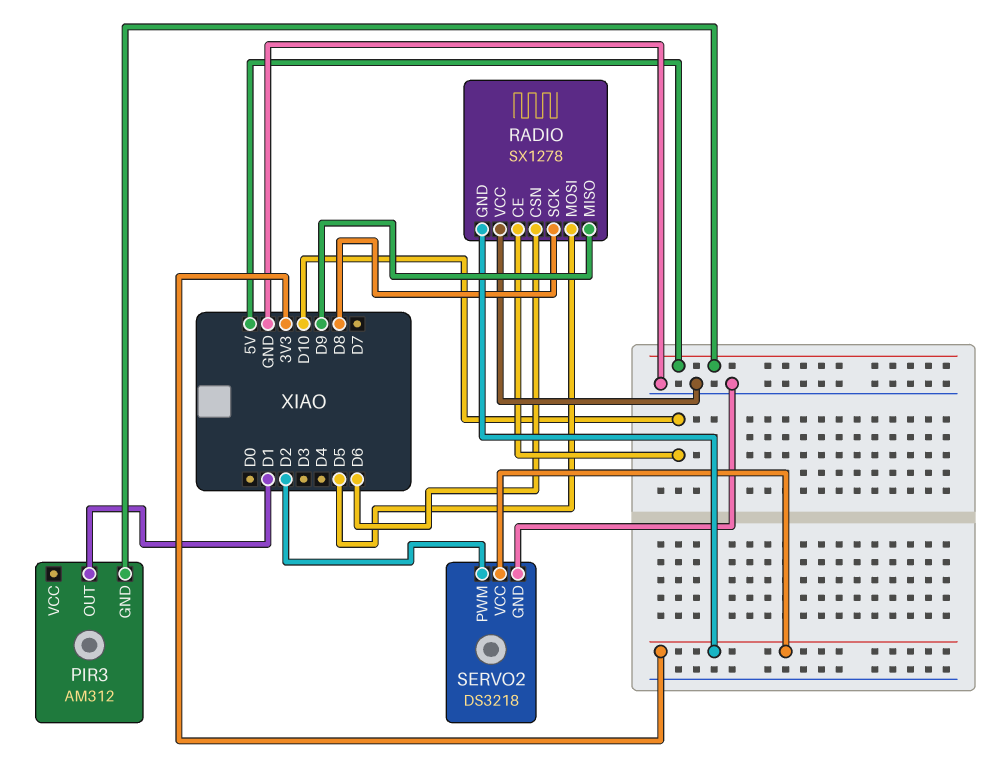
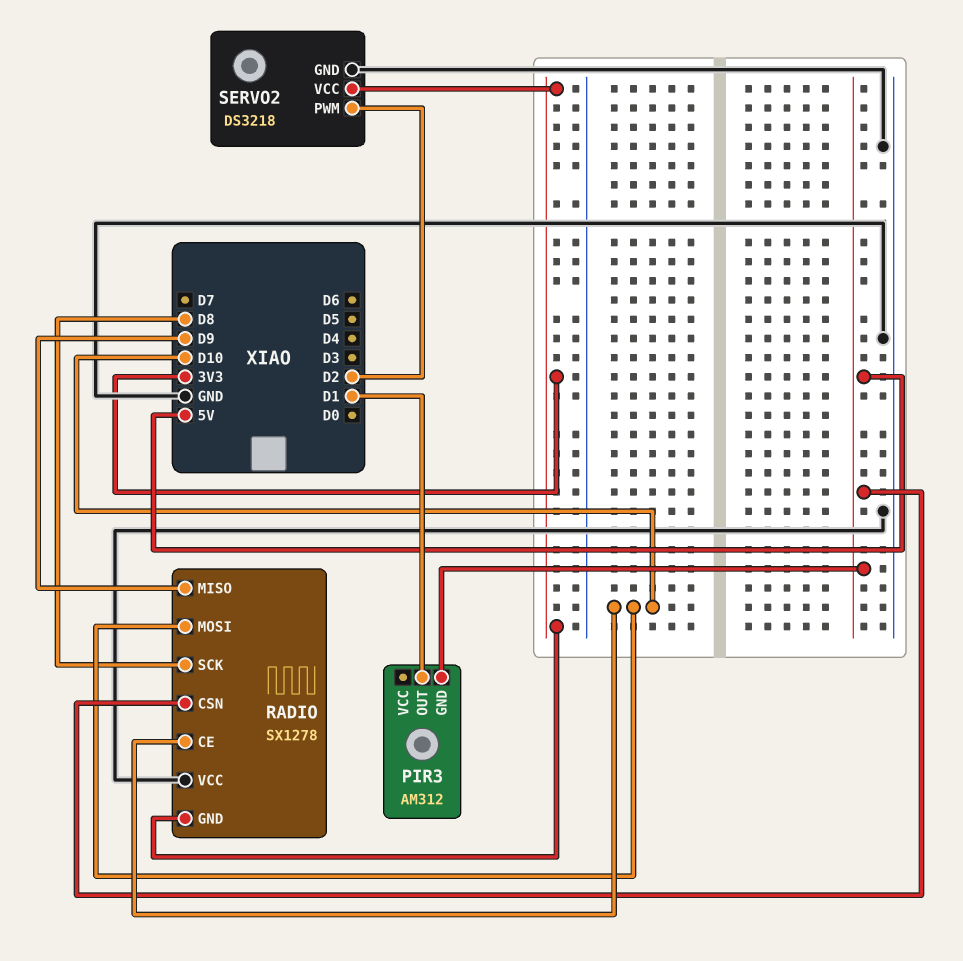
RADIO pin CSN: D6 -> 5V
RADIO pin MOSI: D5 -> D10

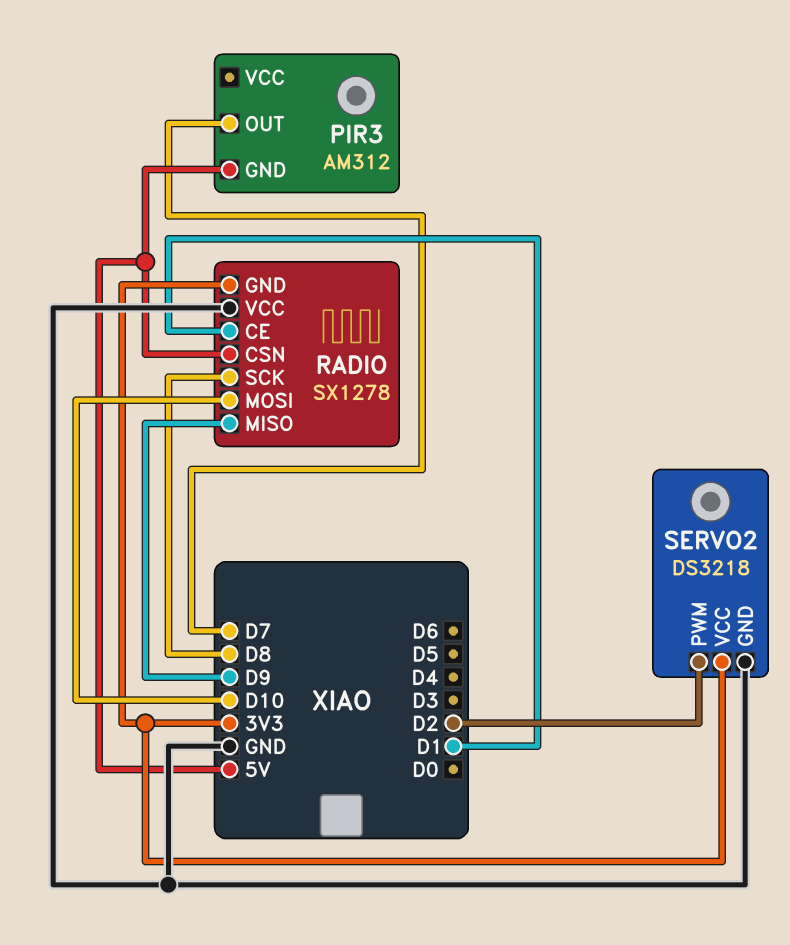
PIR3 pin OUT: D1 -> D7
RADIO pin CE: D10 -> D1

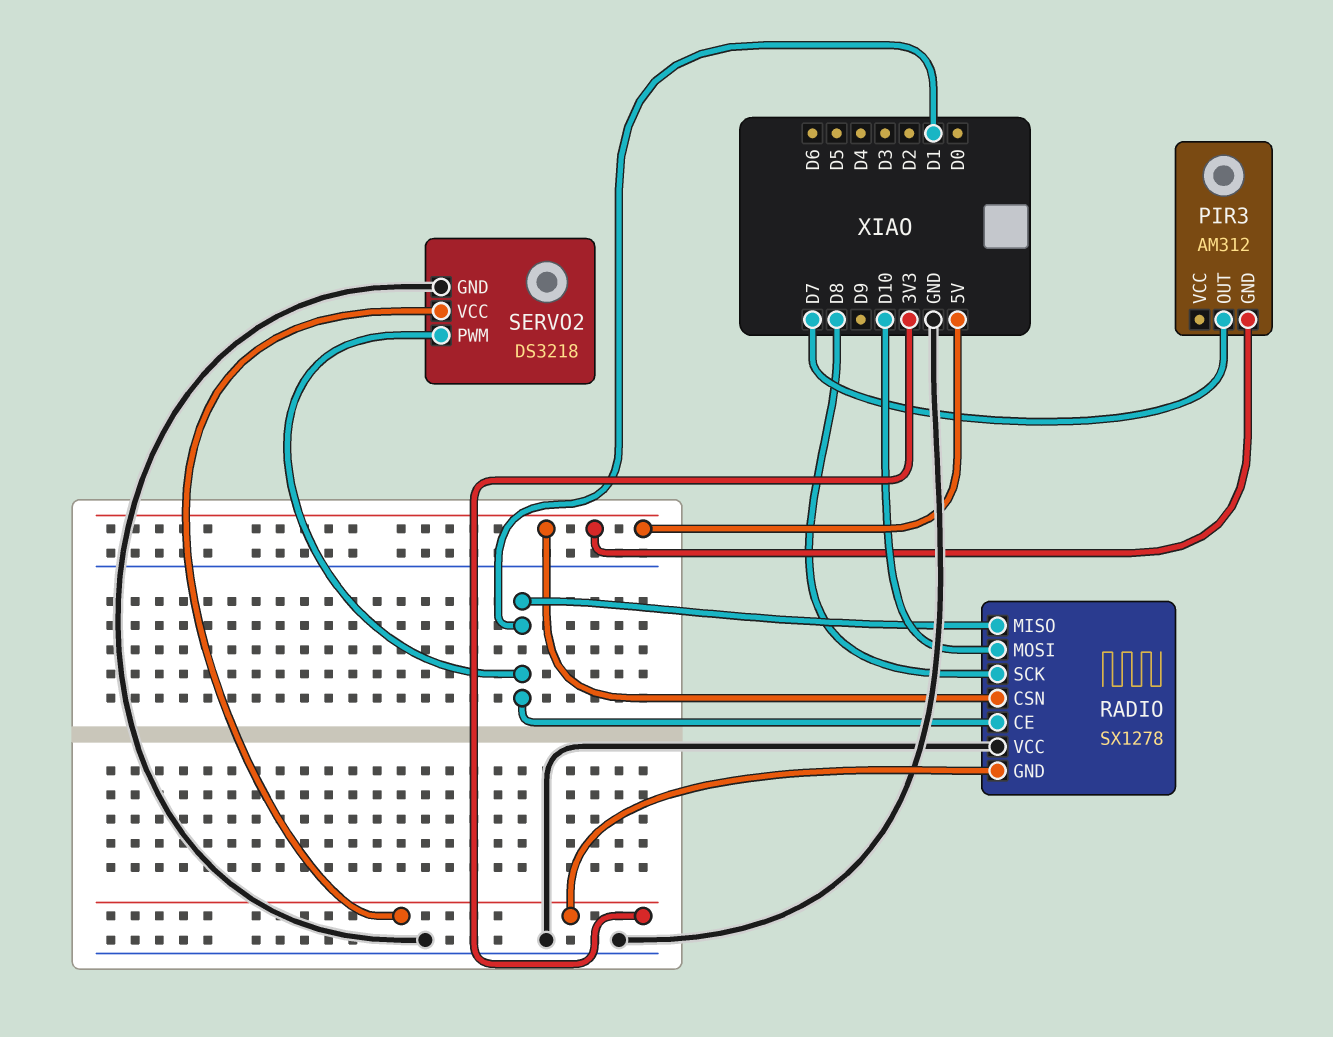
RADIO pin MISO: D9 -> D1
SERVO2 pin PWM: D2 -> D1

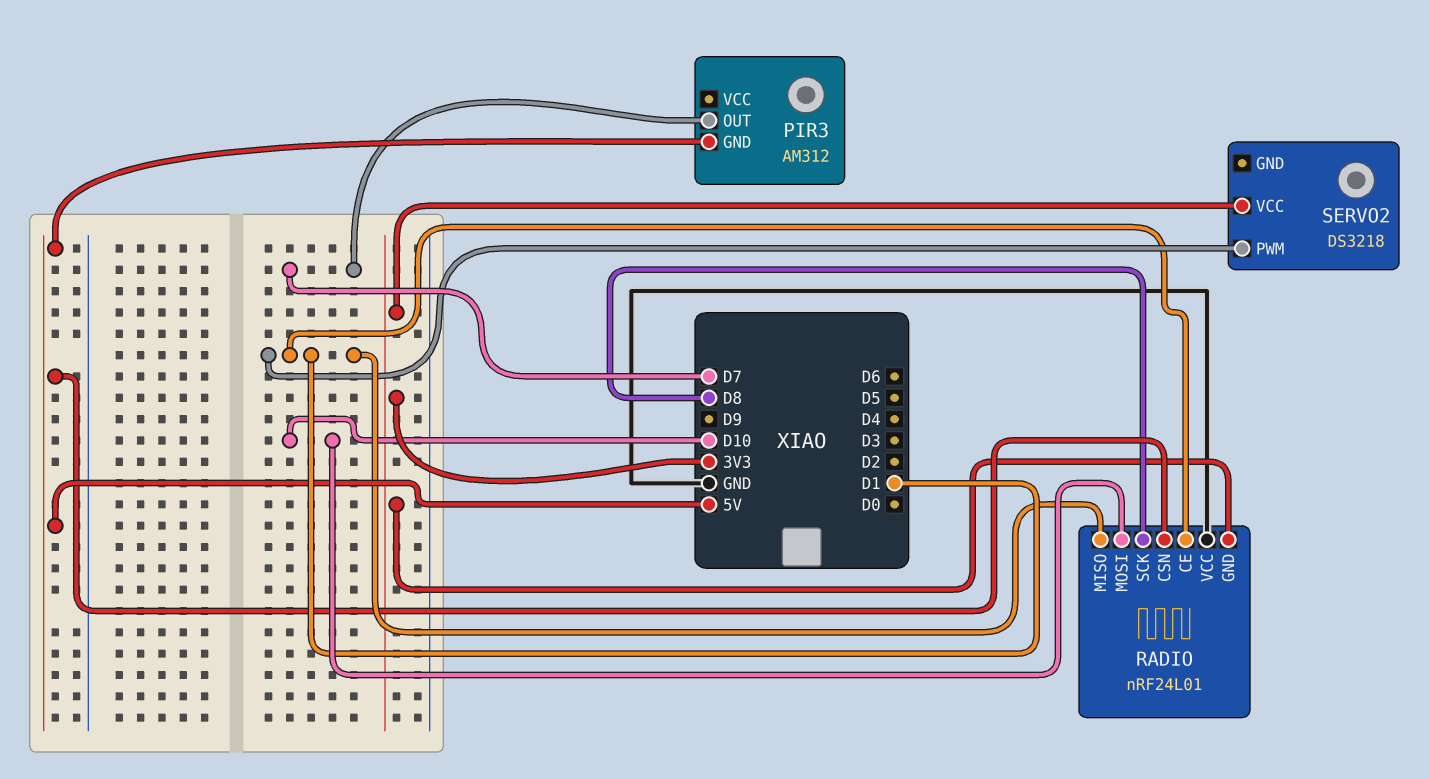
RADIO: SX1278 -> nRF24L01
SERVO2 pin GND: GND -> none

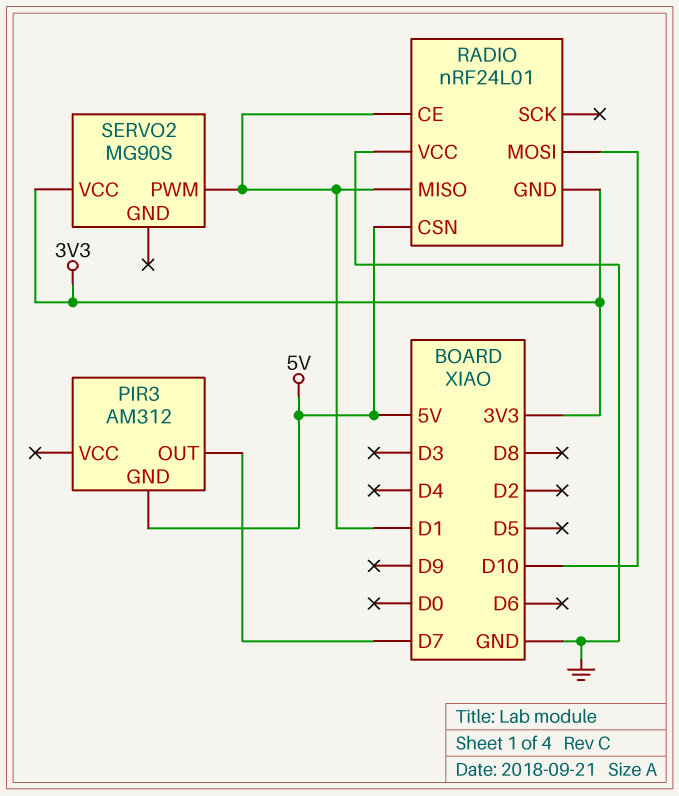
RADIO pin SCK: D8 -> none
SERVO2: DS3218 -> MG90S

